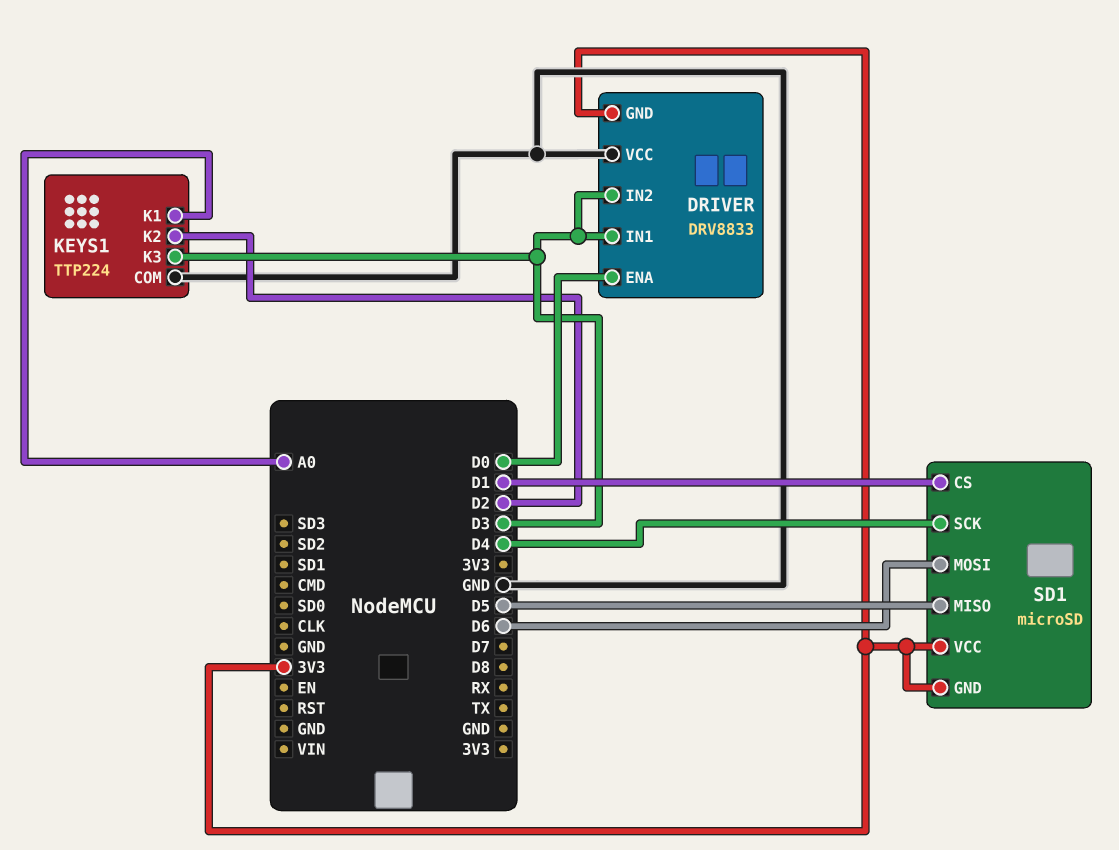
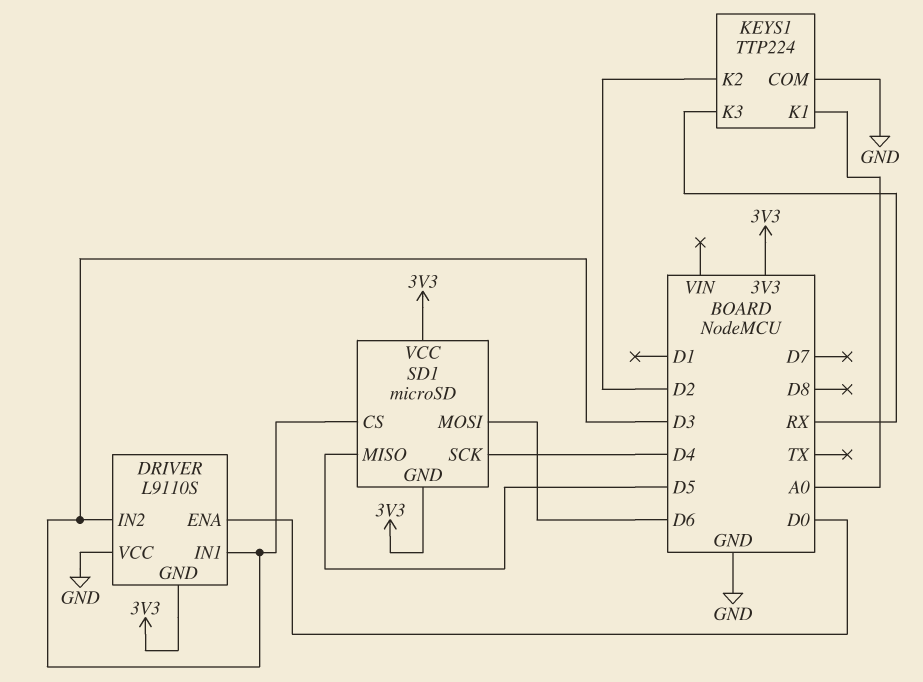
DRIVER: DRV8833 -> L9110S
KEYS1 pin K3: D3 -> RX
SD1 pin CS: D1 -> D3

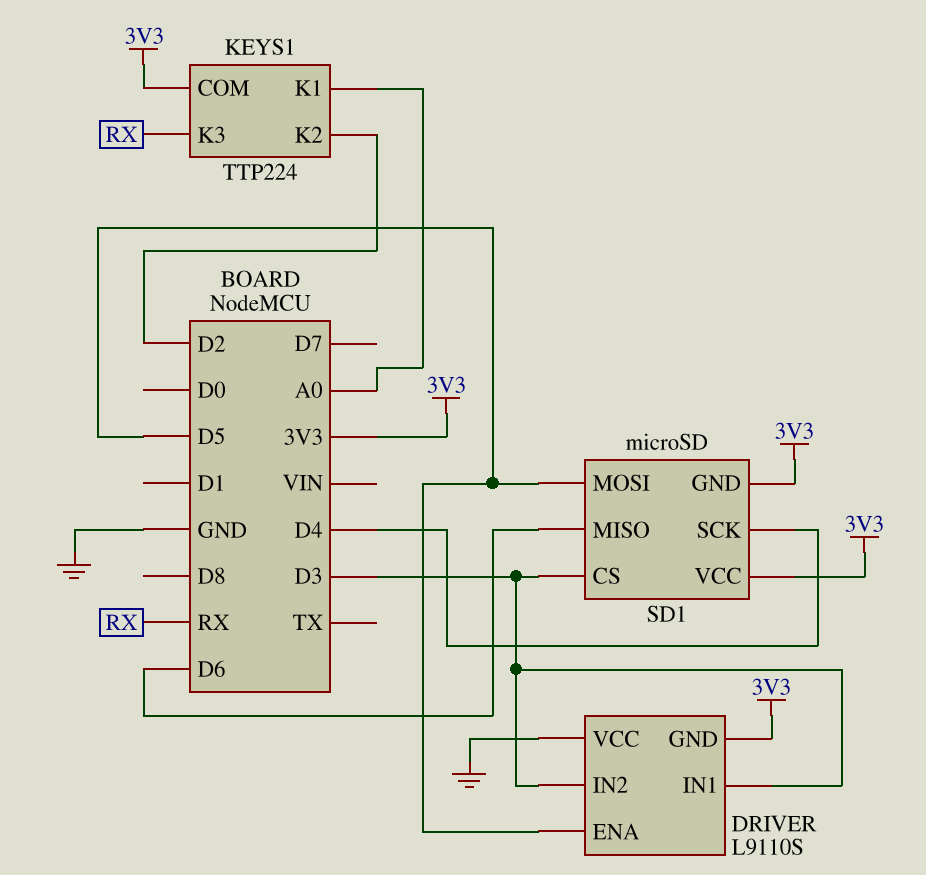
DRIVER pin ENA: D0 -> D5
KEYS1 pin COM: GND -> 3V3
SD1 pin MISO: D5 -> D6
SD1 pin MOSI: D6 -> D5

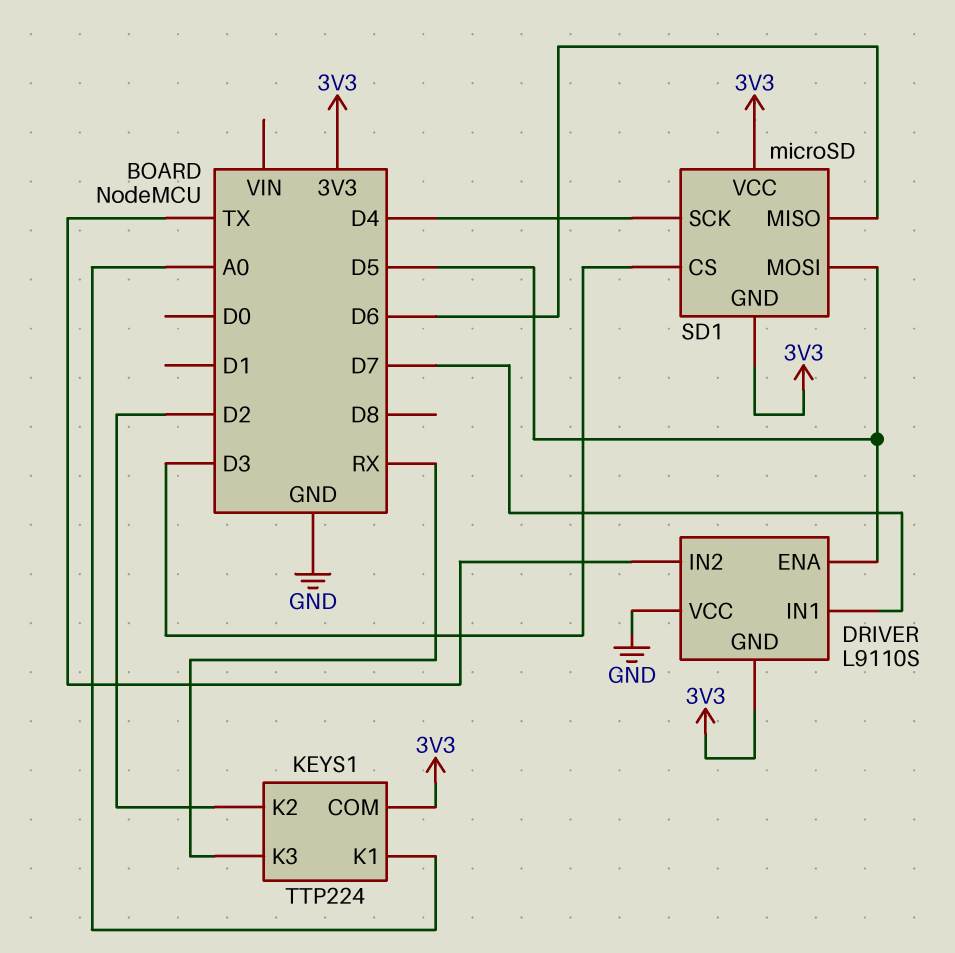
DRIVER pin IN1: D3 -> D7
DRIVER pin IN2: D3 -> TX

